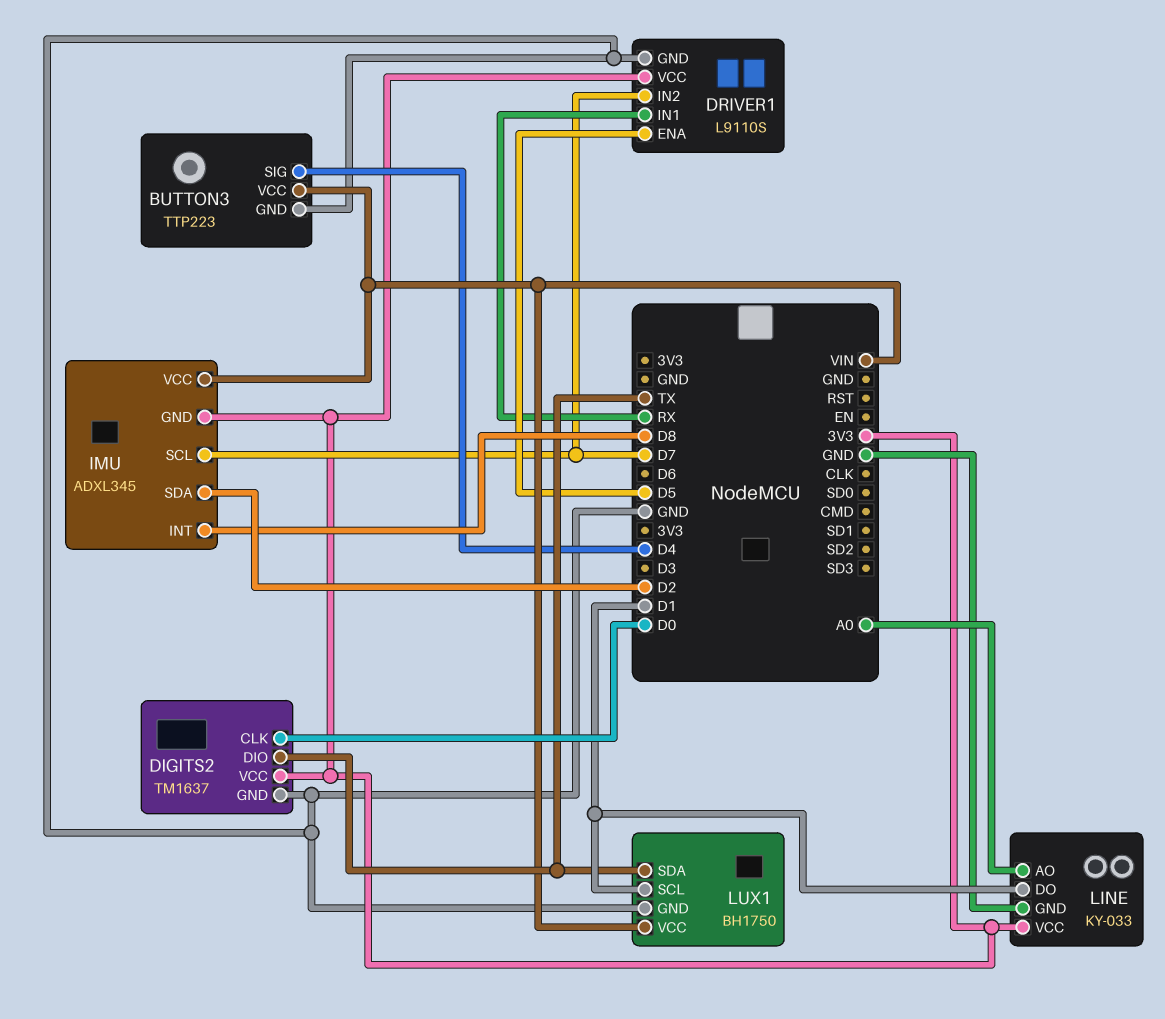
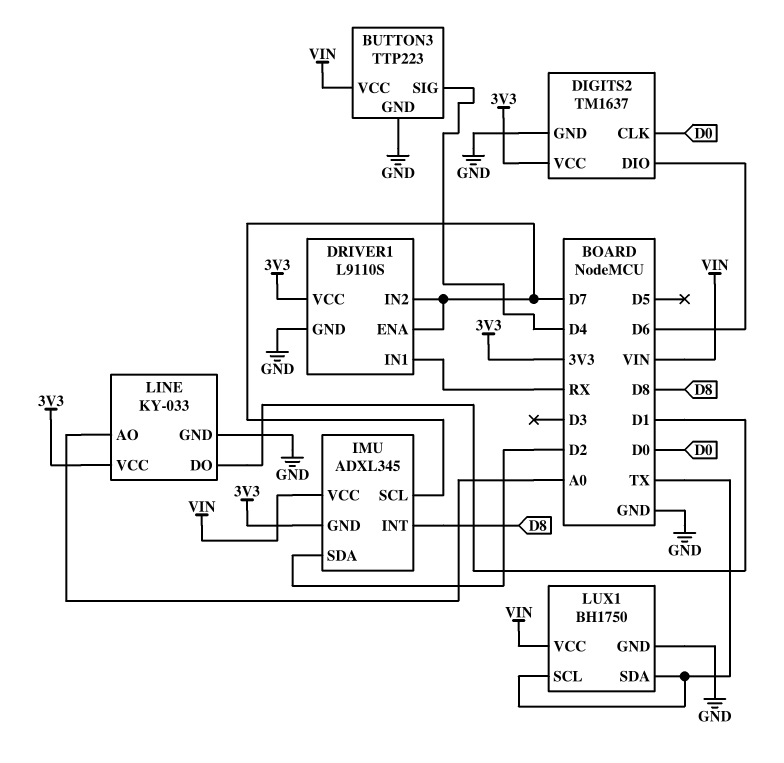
DIGITS2 pin DIO: TX -> D6
DRIVER1 pin ENA: D5 -> D7
LUX1 pin SCL: D1 -> TX

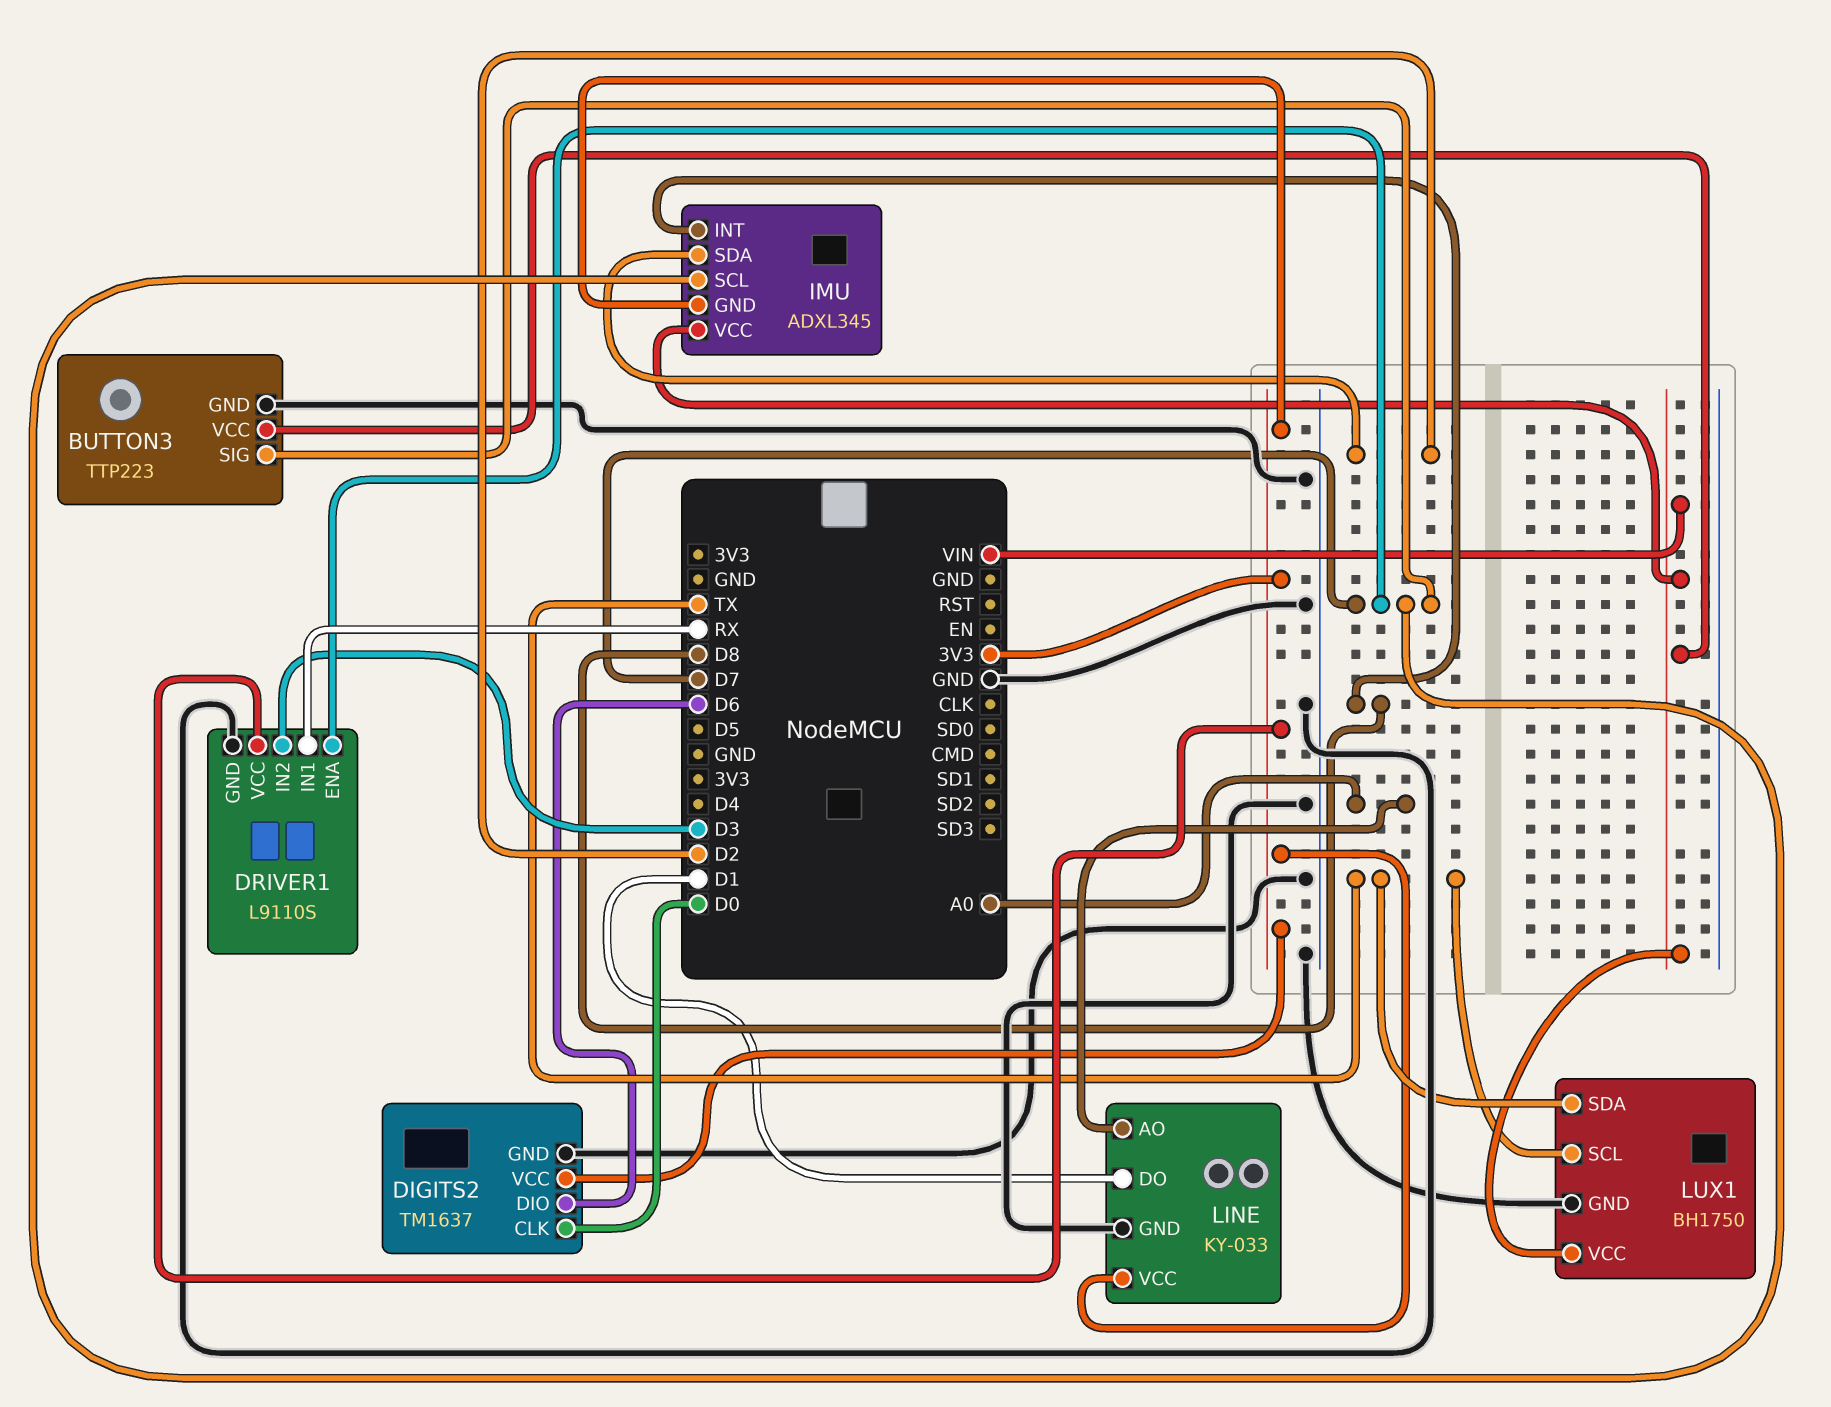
BUTTON3 pin SIG: D4 -> D7
DRIVER1 pin IN2: D7 -> D3

